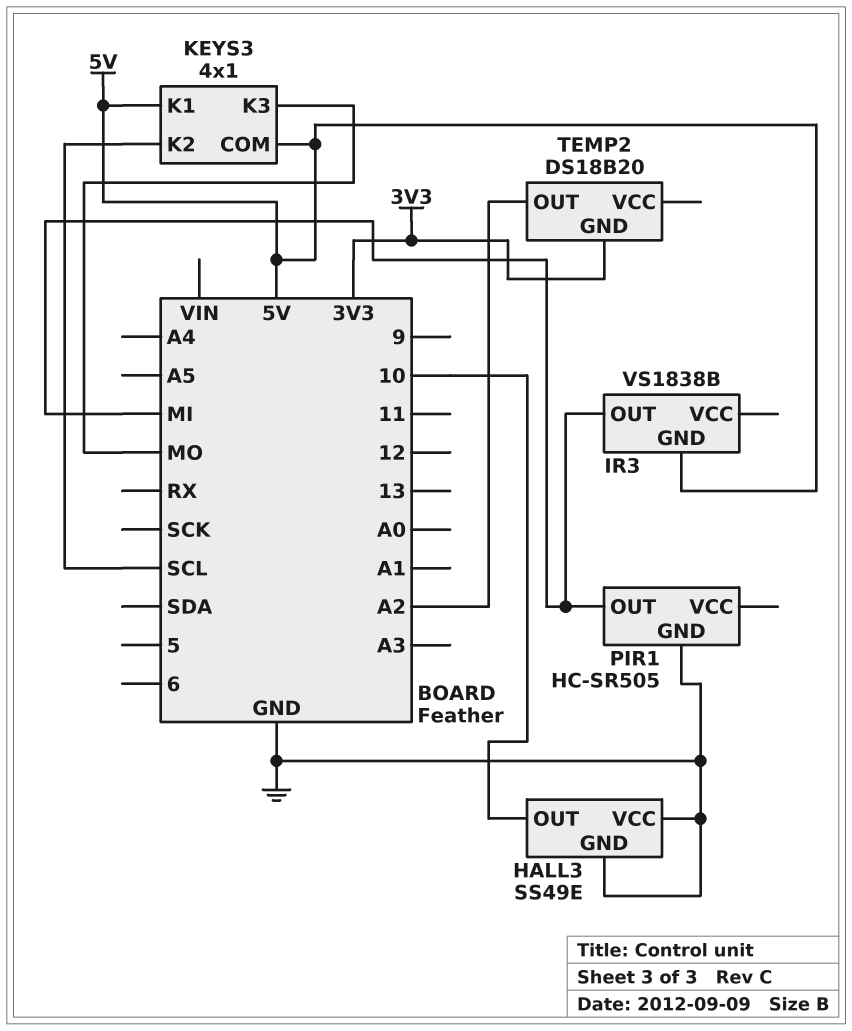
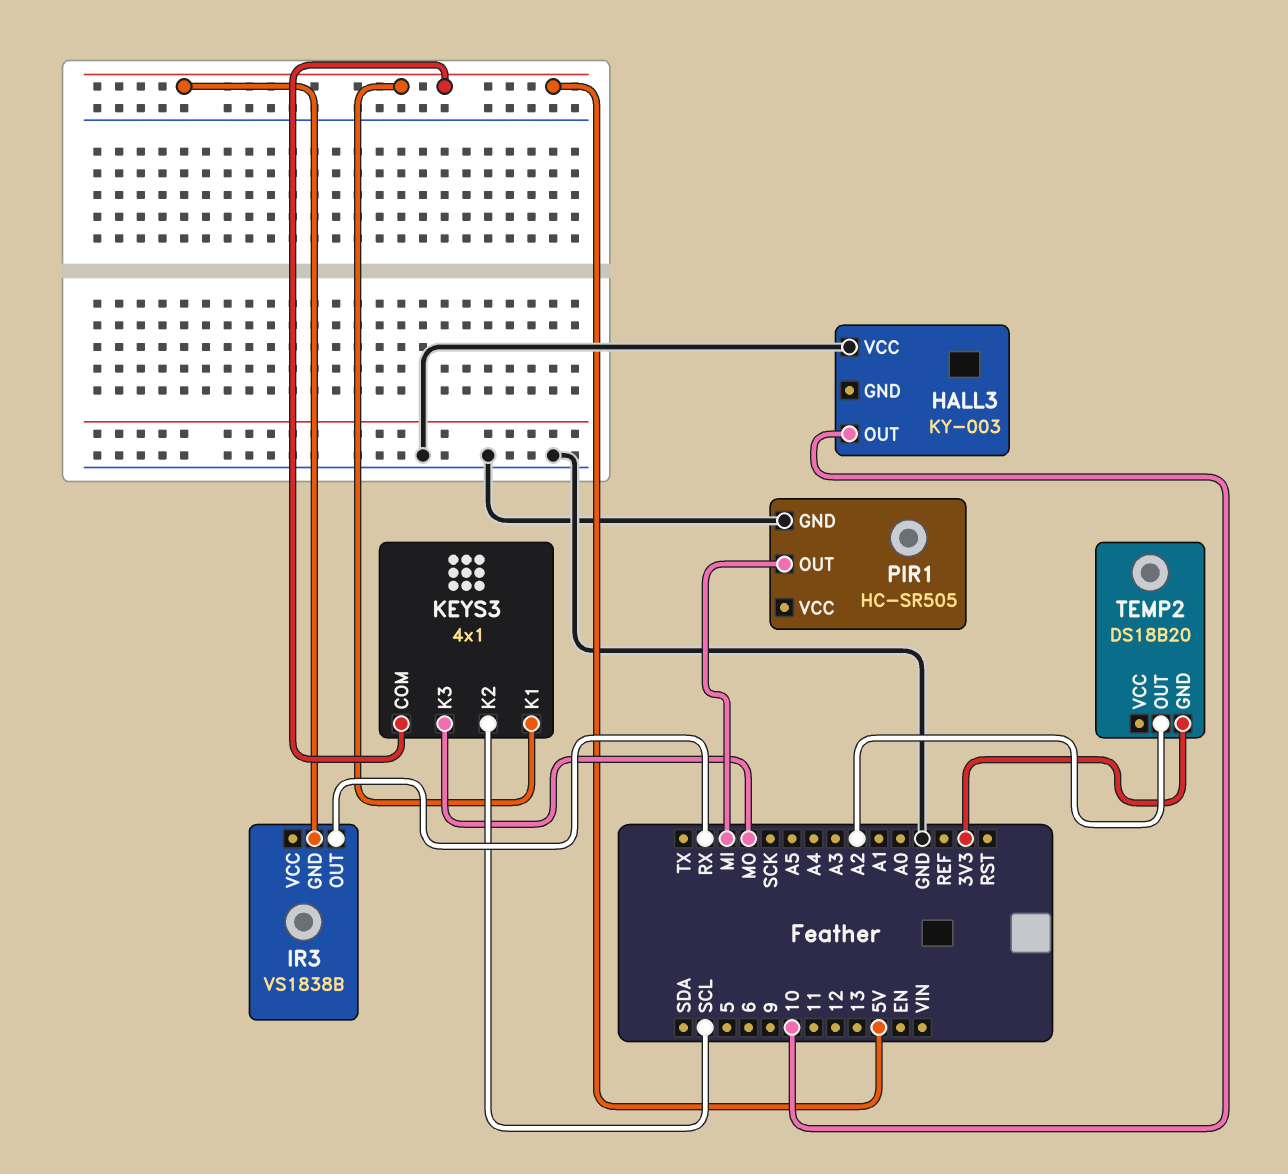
HALL3: SS49E -> KY-003
HALL3 pin GND: GND -> none
IR3 pin OUT: MI -> RX

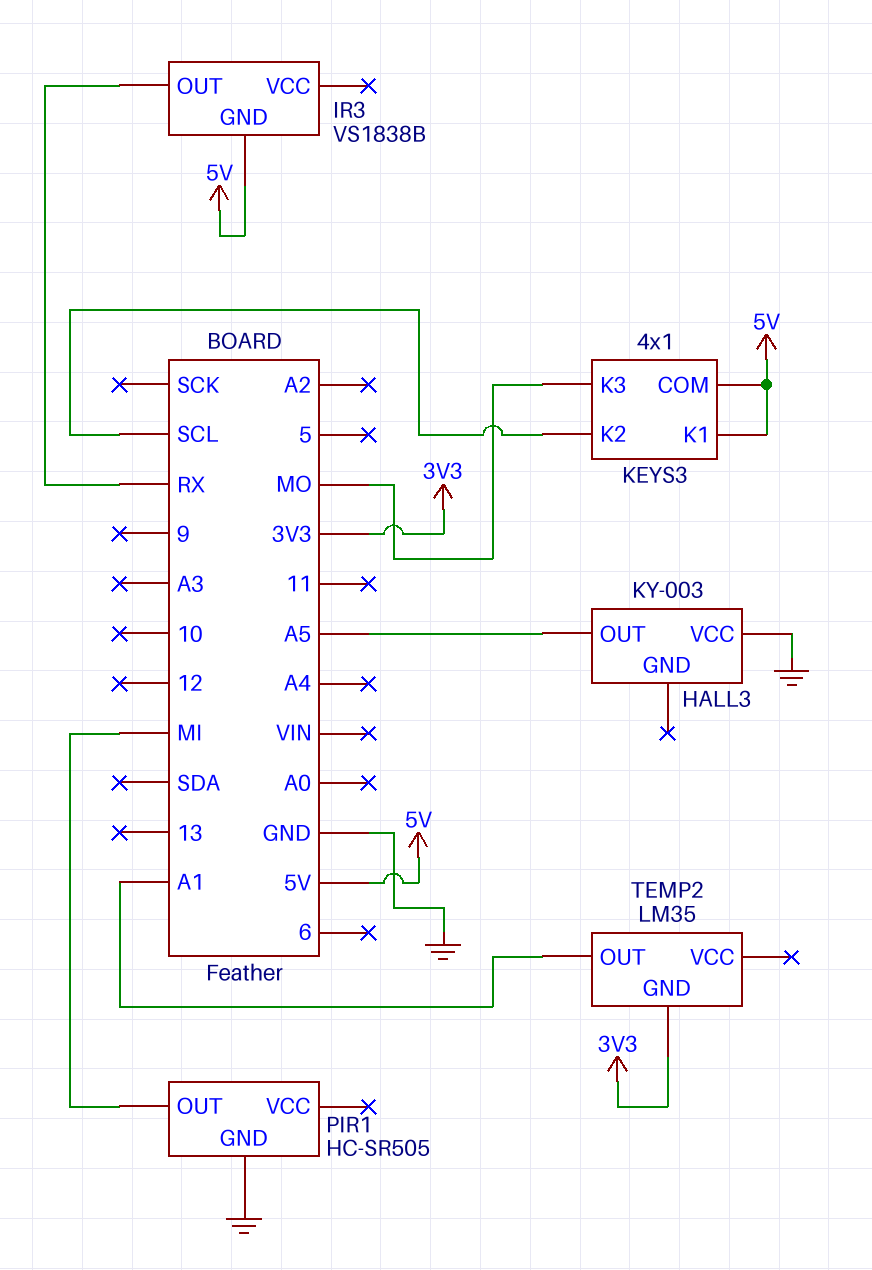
HALL3 pin OUT: 10 -> A5
TEMP2: DS18B20 -> LM35
TEMP2 pin OUT: A2 -> A1

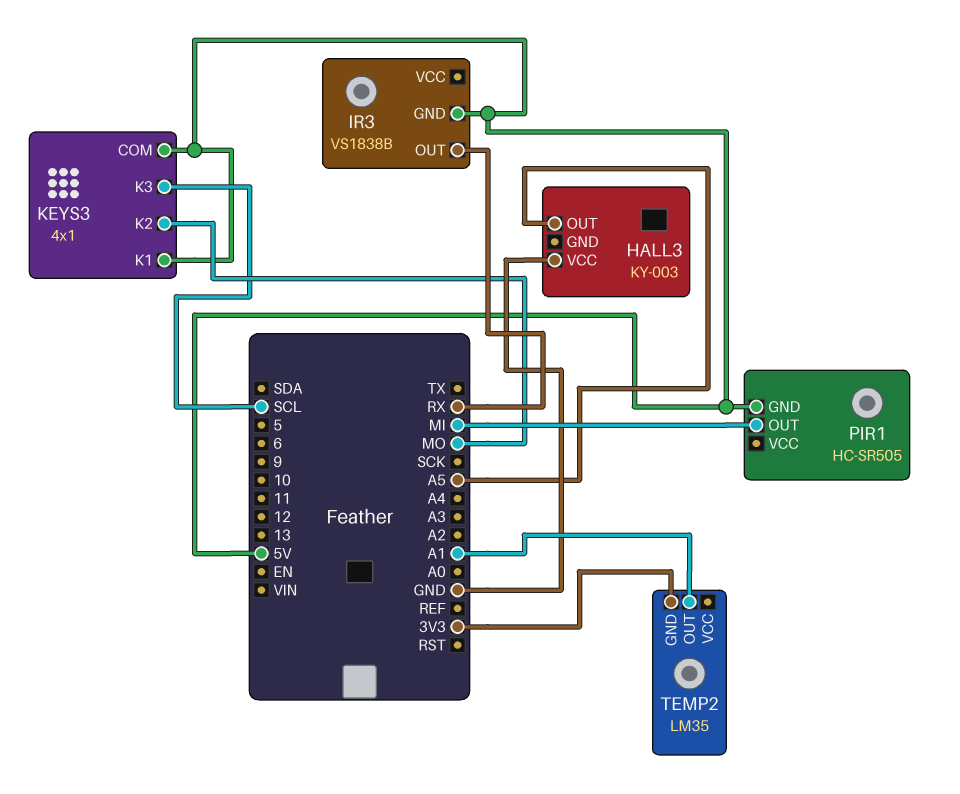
KEYS3 pin K2: SCL -> MO
KEYS3 pin K3: MO -> SCL
PIR1 pin GND: GND -> 5V

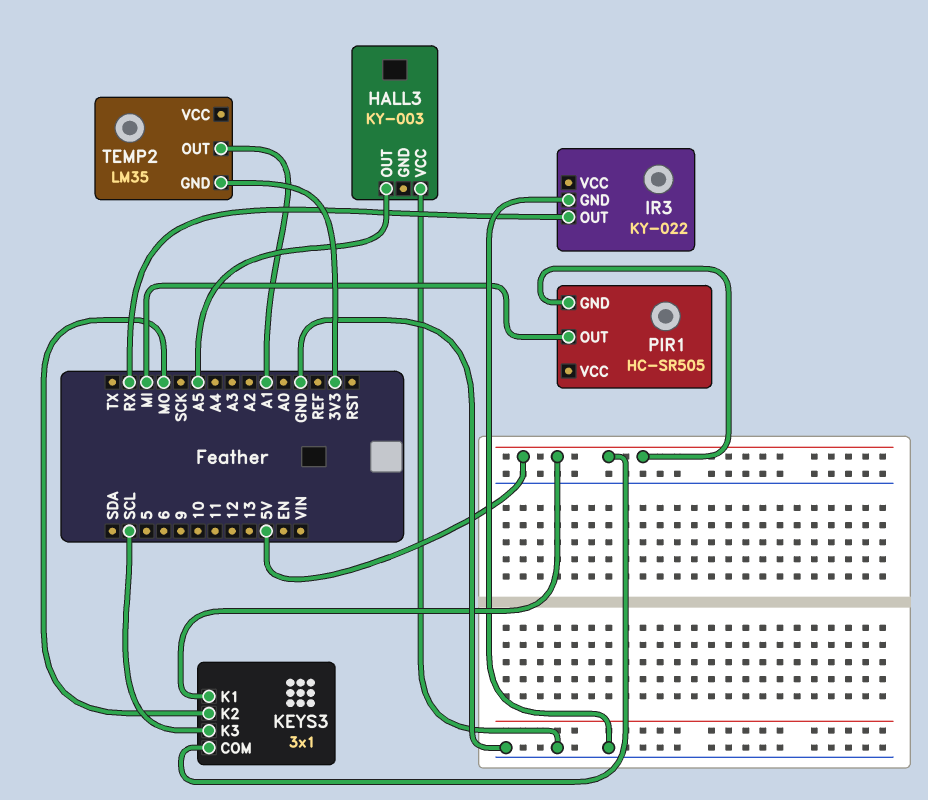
IR3: VS1838B -> KY-022
IR3 pin GND: 5V -> GND
KEYS3: 4x1 -> 3x1

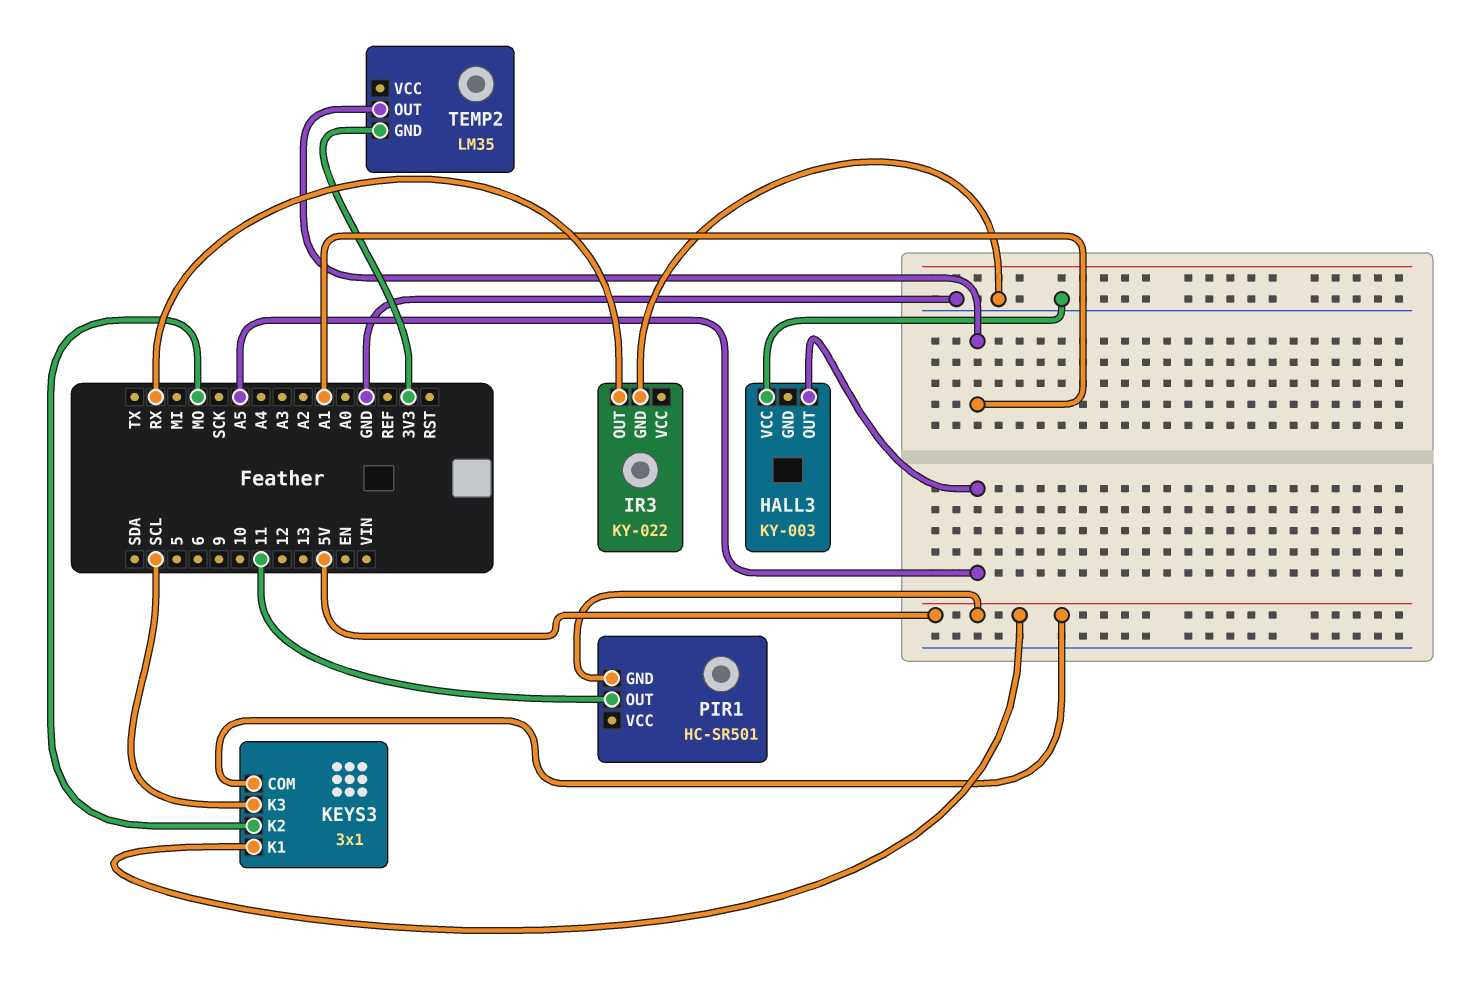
PIR1: HC-SR505 -> HC-SR501
PIR1 pin OUT: MI -> 11

